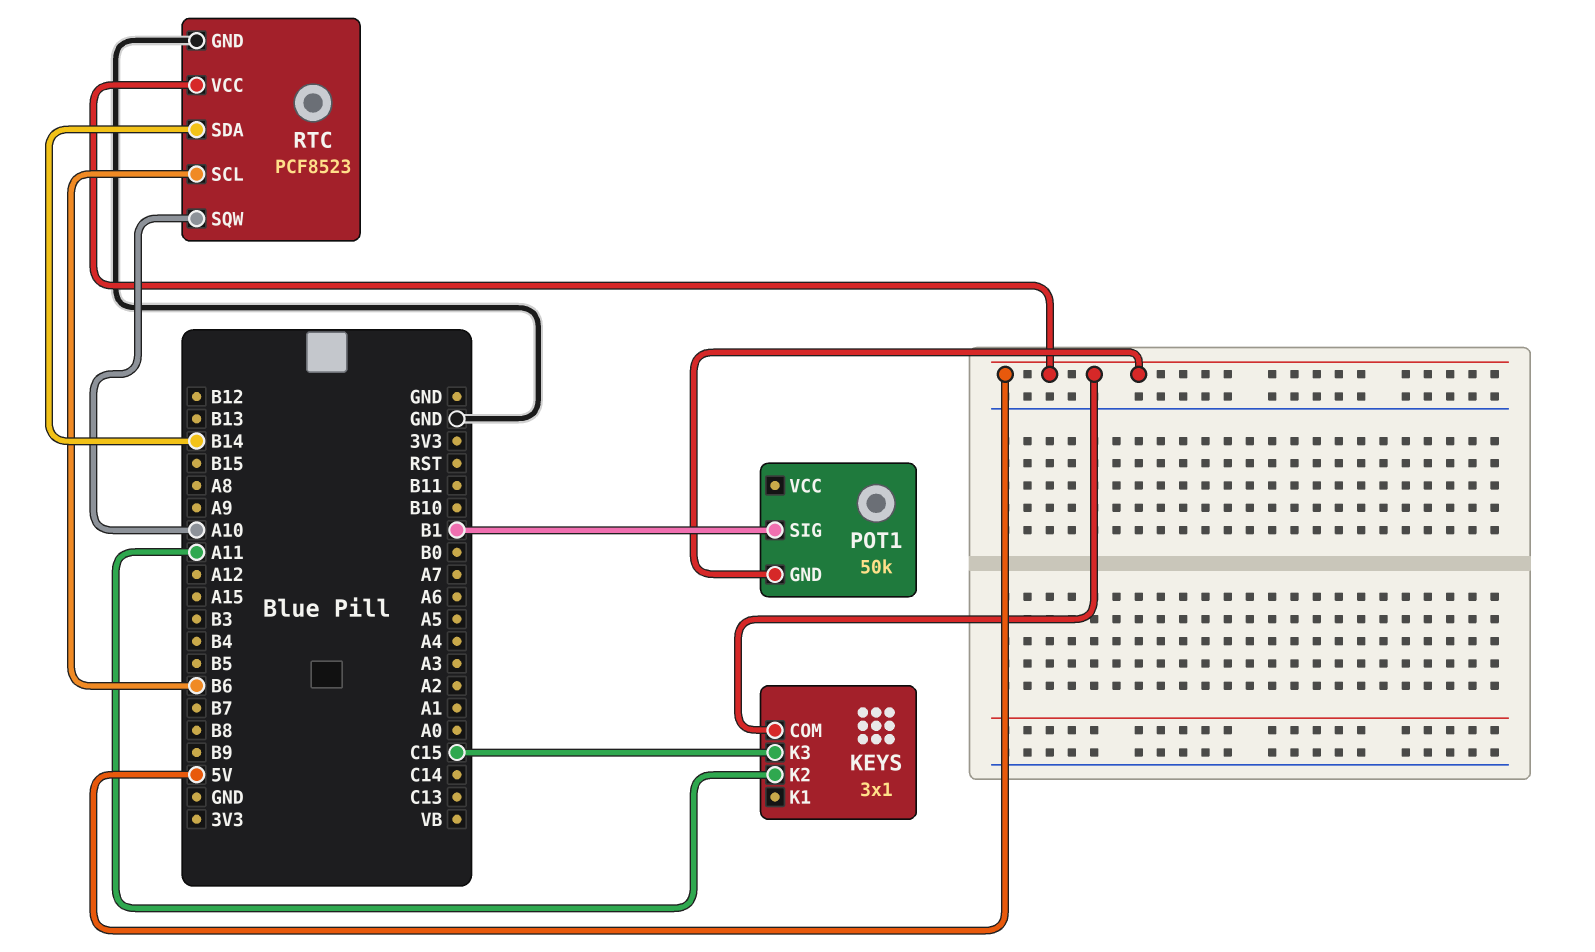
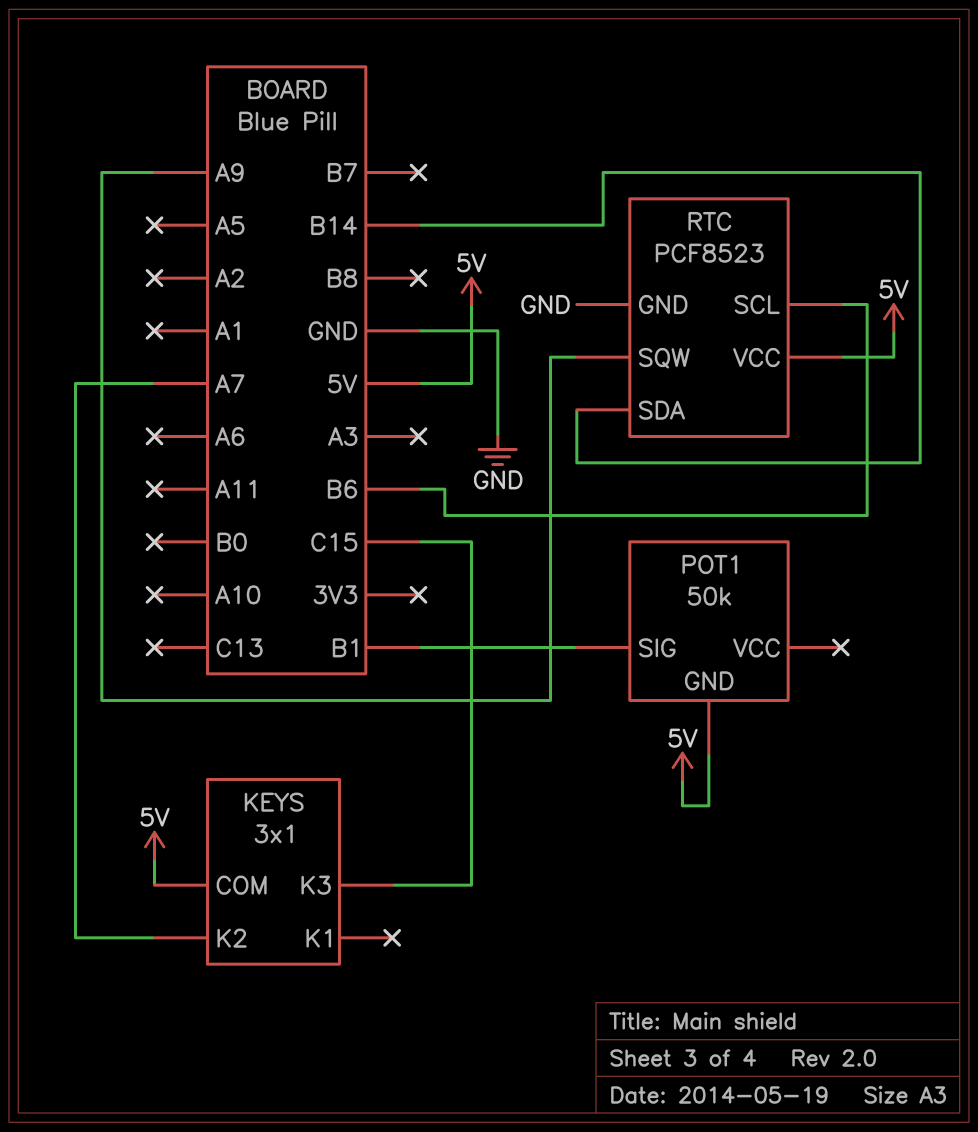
KEYS pin K2: A11 -> A7
RTC pin SQW: A10 -> A9

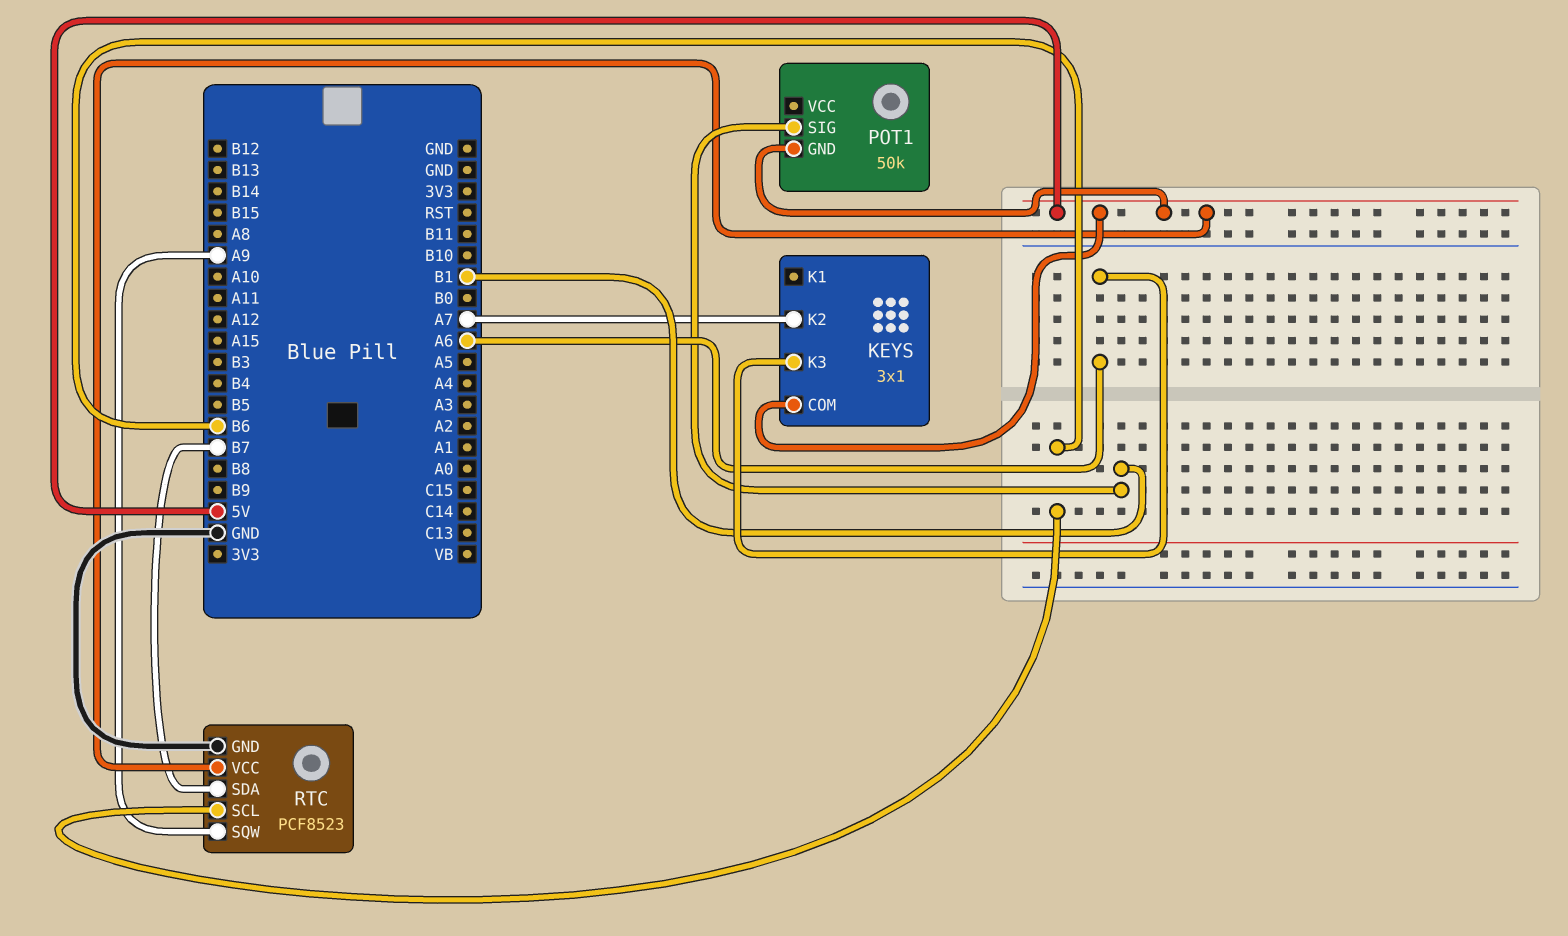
KEYS pin K3: C15 -> A6
RTC pin SDA: B14 -> B7

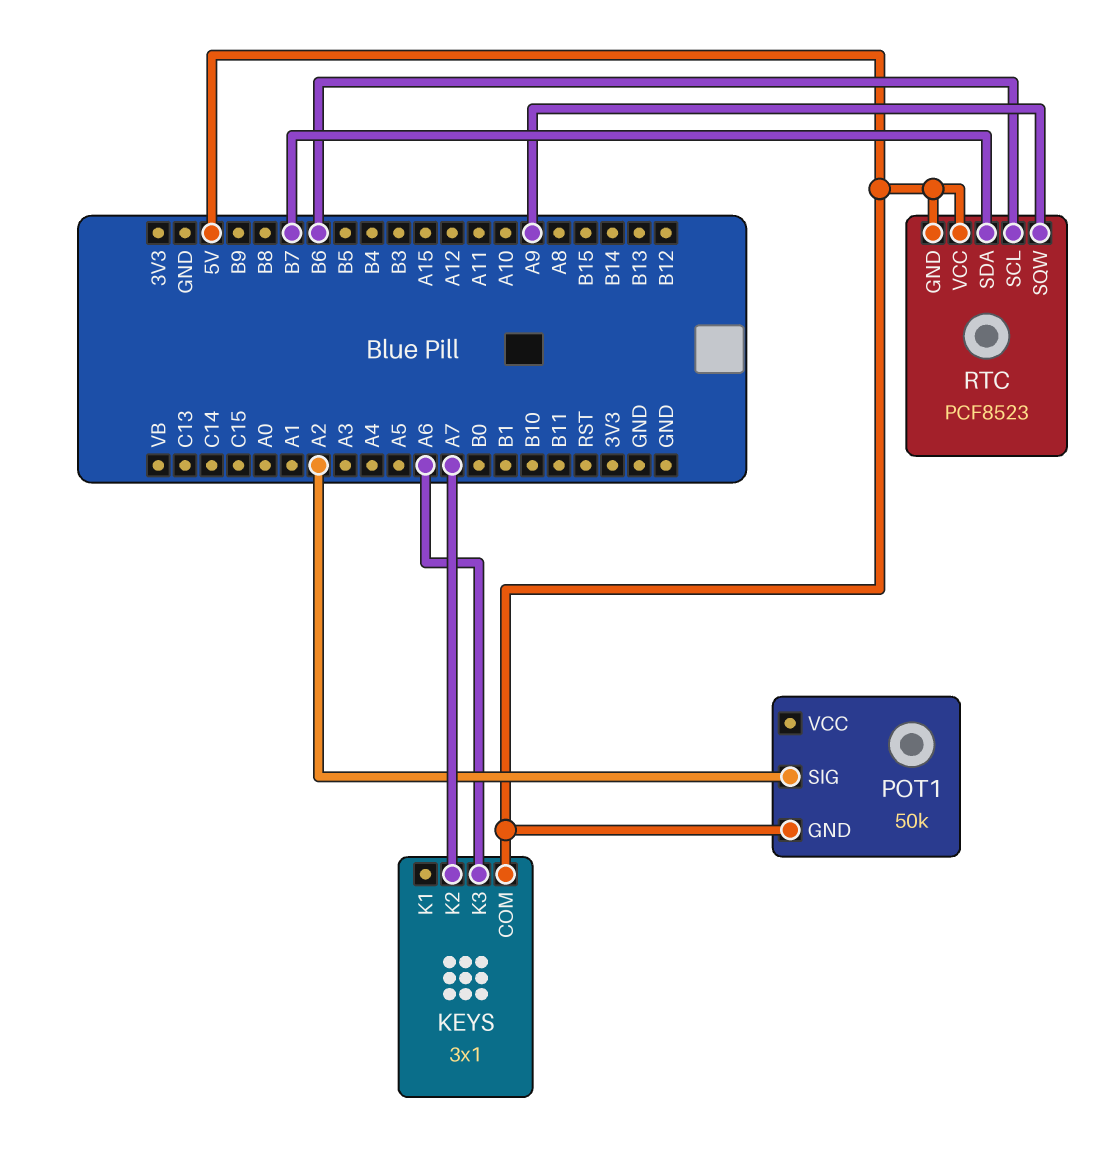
POT1 pin SIG: B1 -> A2
RTC pin GND: GND -> 5V

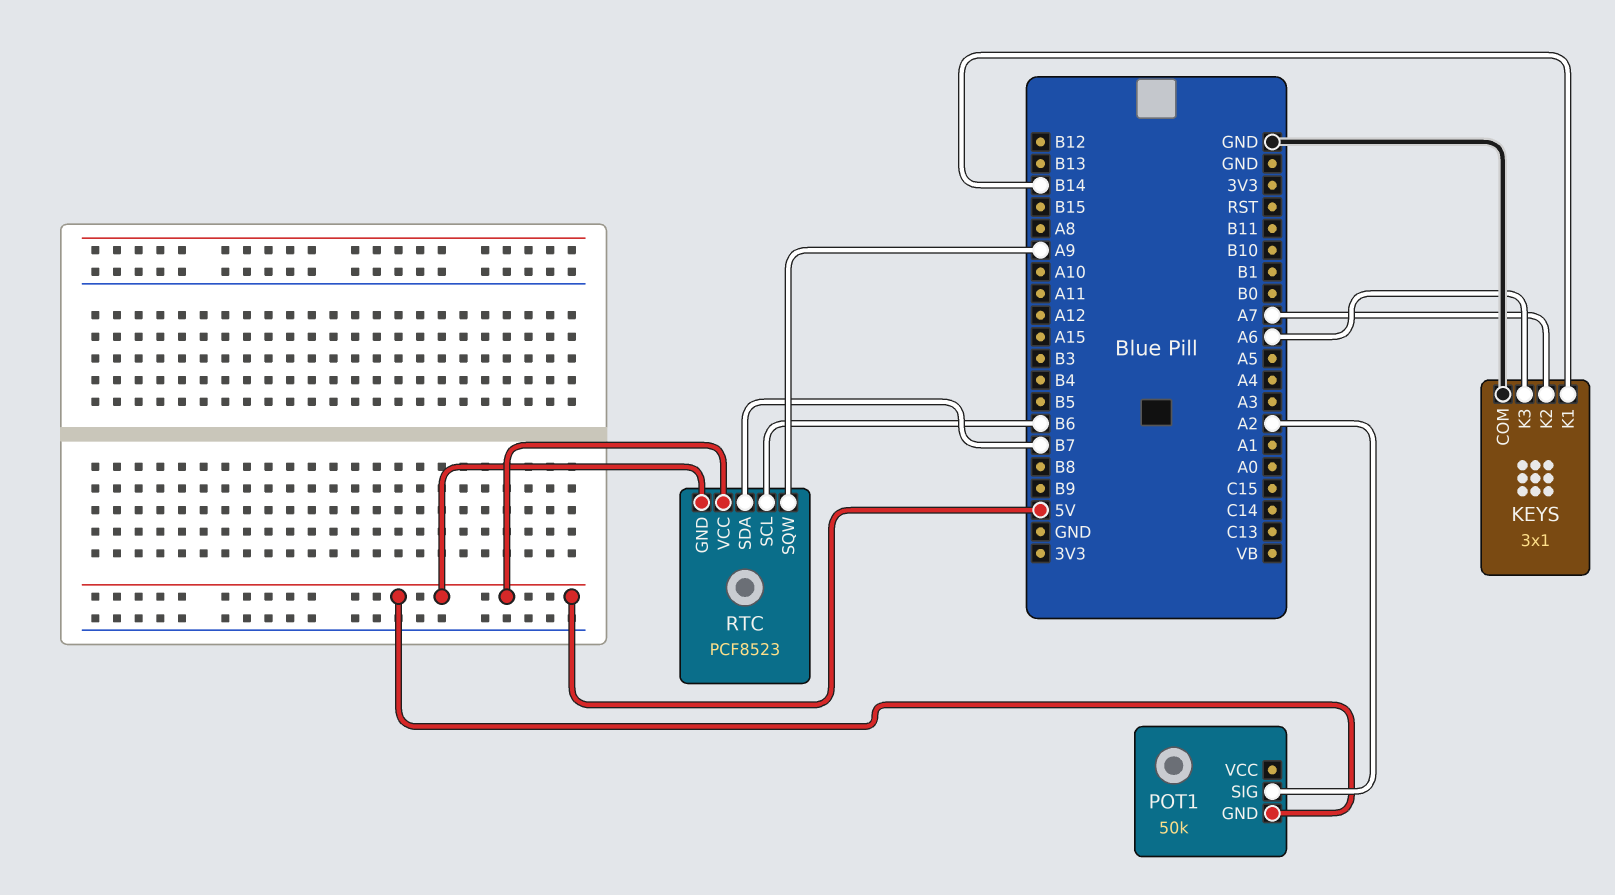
KEYS pin COM: 5V -> GND
KEYS pin K1: none -> B14

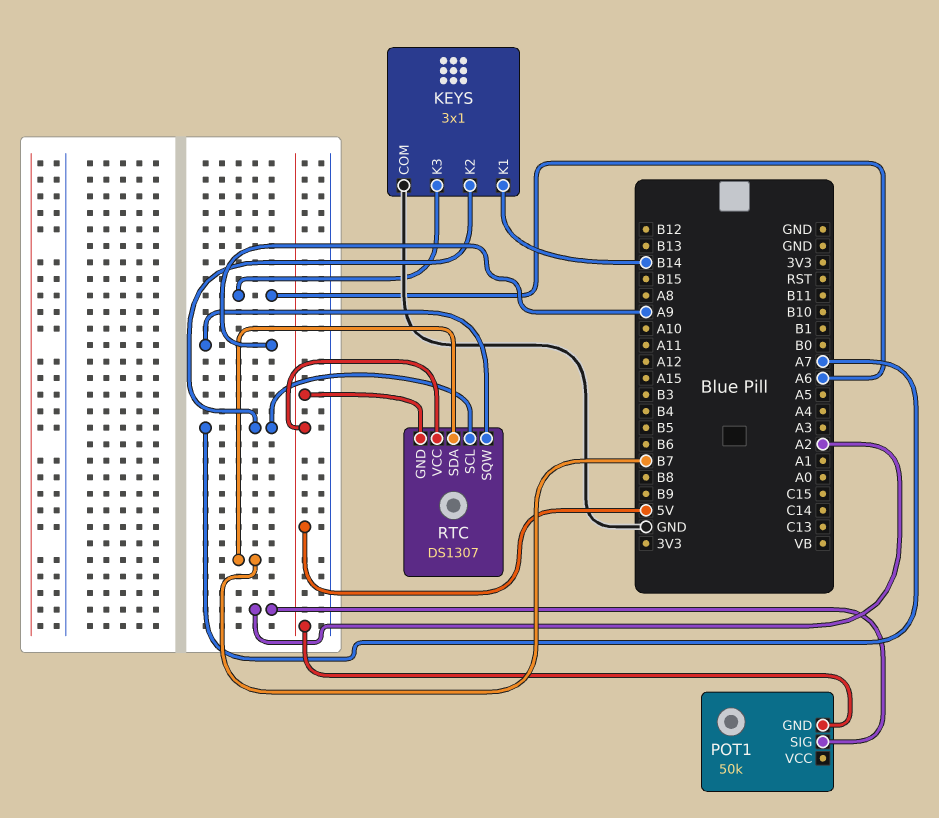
RTC: PCF8523 -> DS1307
RTC pin SCL: B6 -> A7

